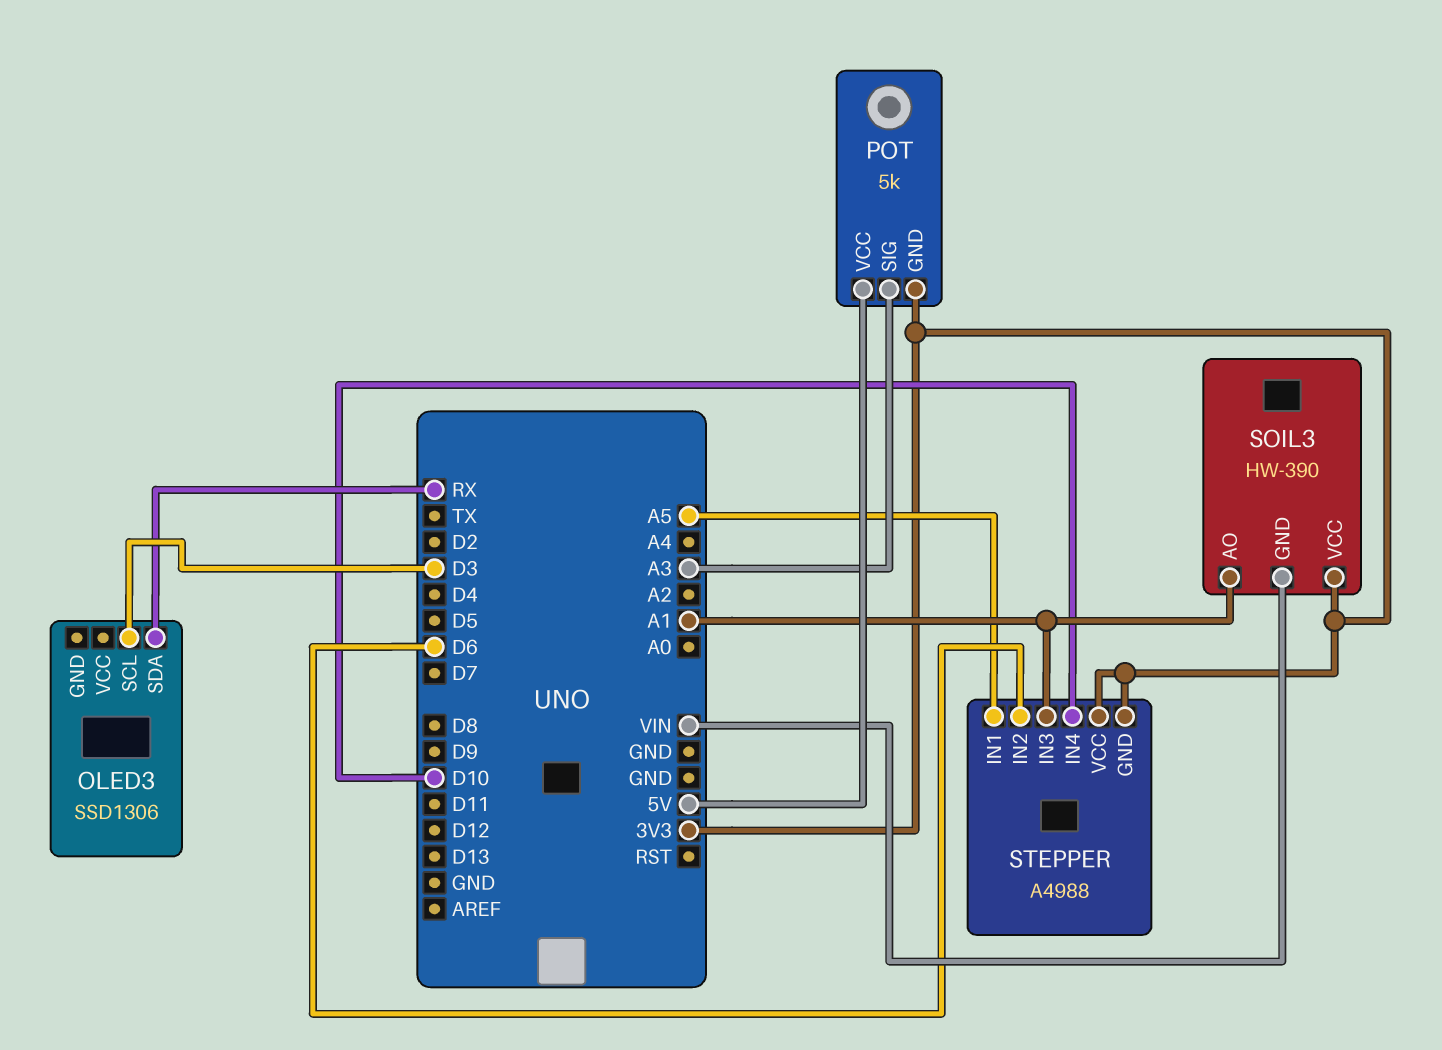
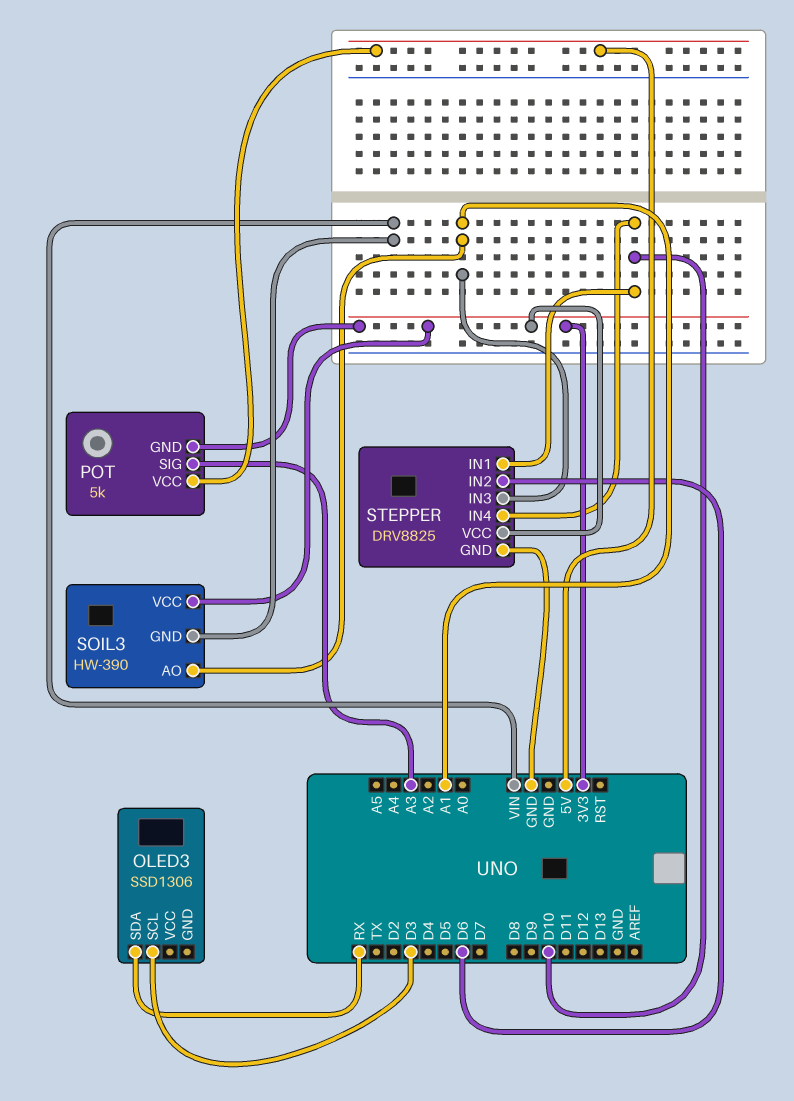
STEPPER: A4988 -> DRV8825
STEPPER pin GND: 3V3 -> GND
STEPPER pin IN1: A5 -> D10

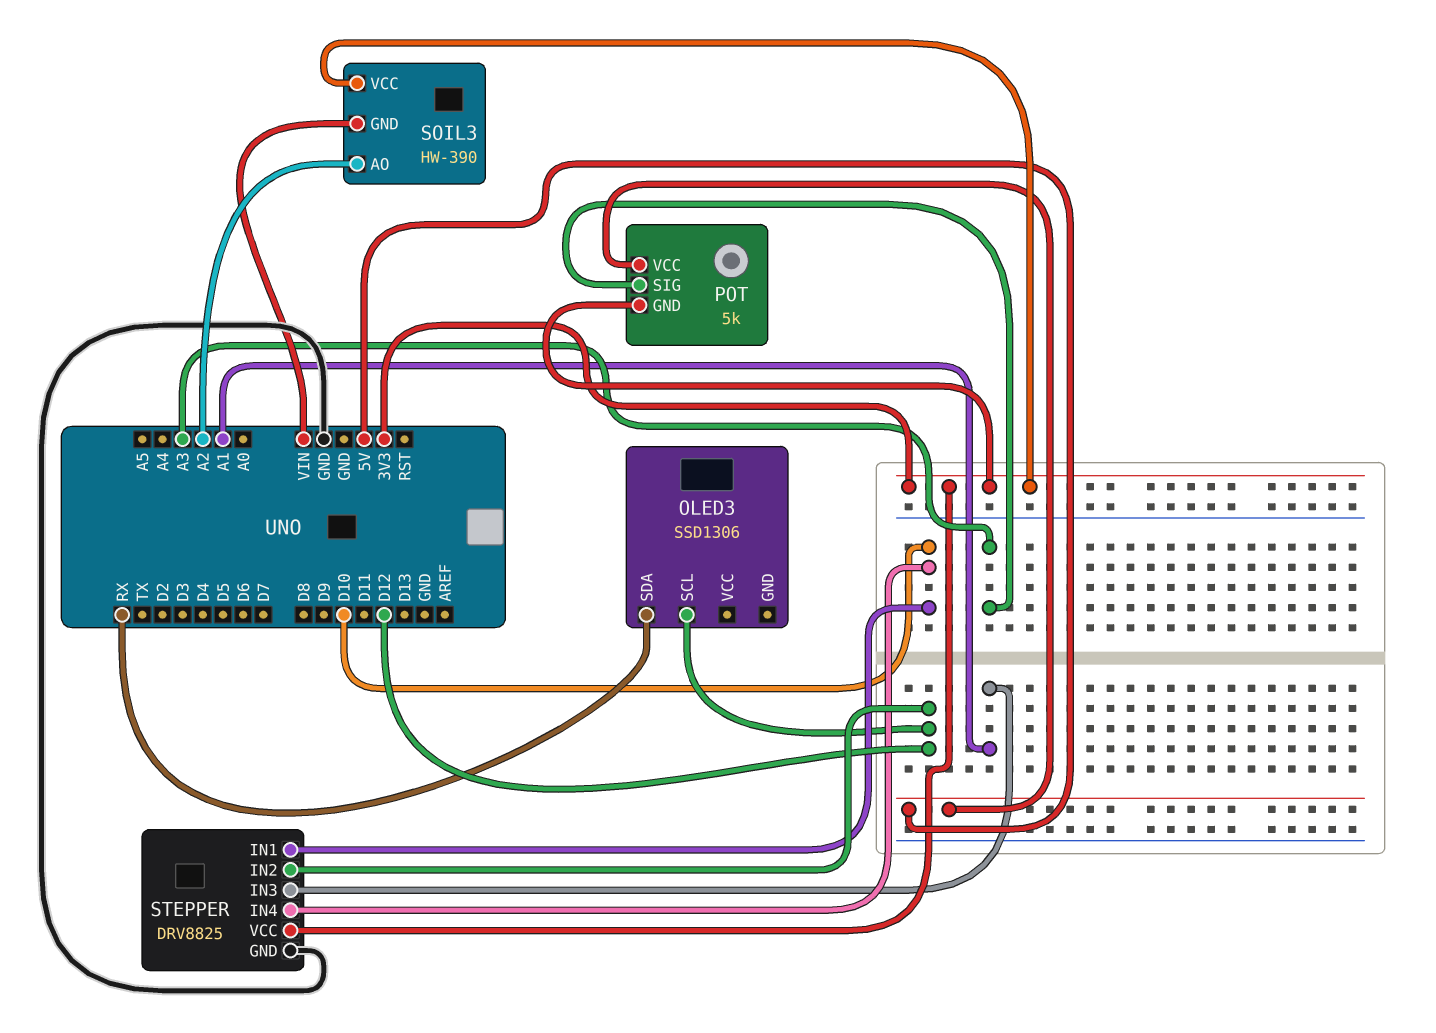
OLED3 pin SCL: D3 -> D12
SOIL3 pin AO: A1 -> A2
STEPPER pin IN2: D6 -> D12

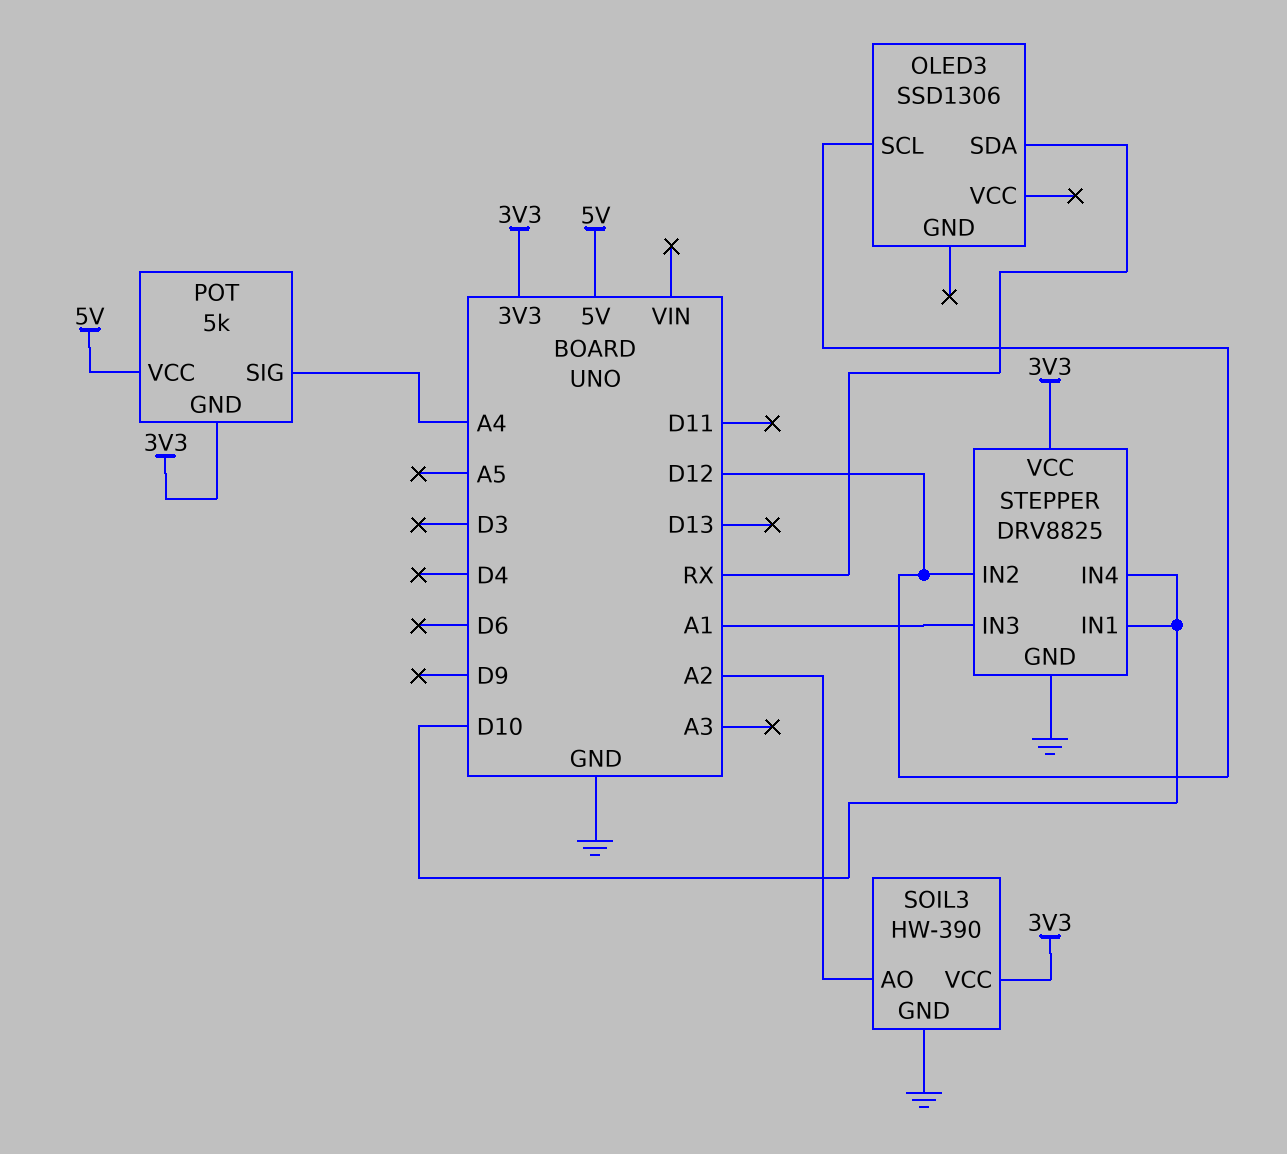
POT pin SIG: A3 -> A4
SOIL3 pin GND: VIN -> GND

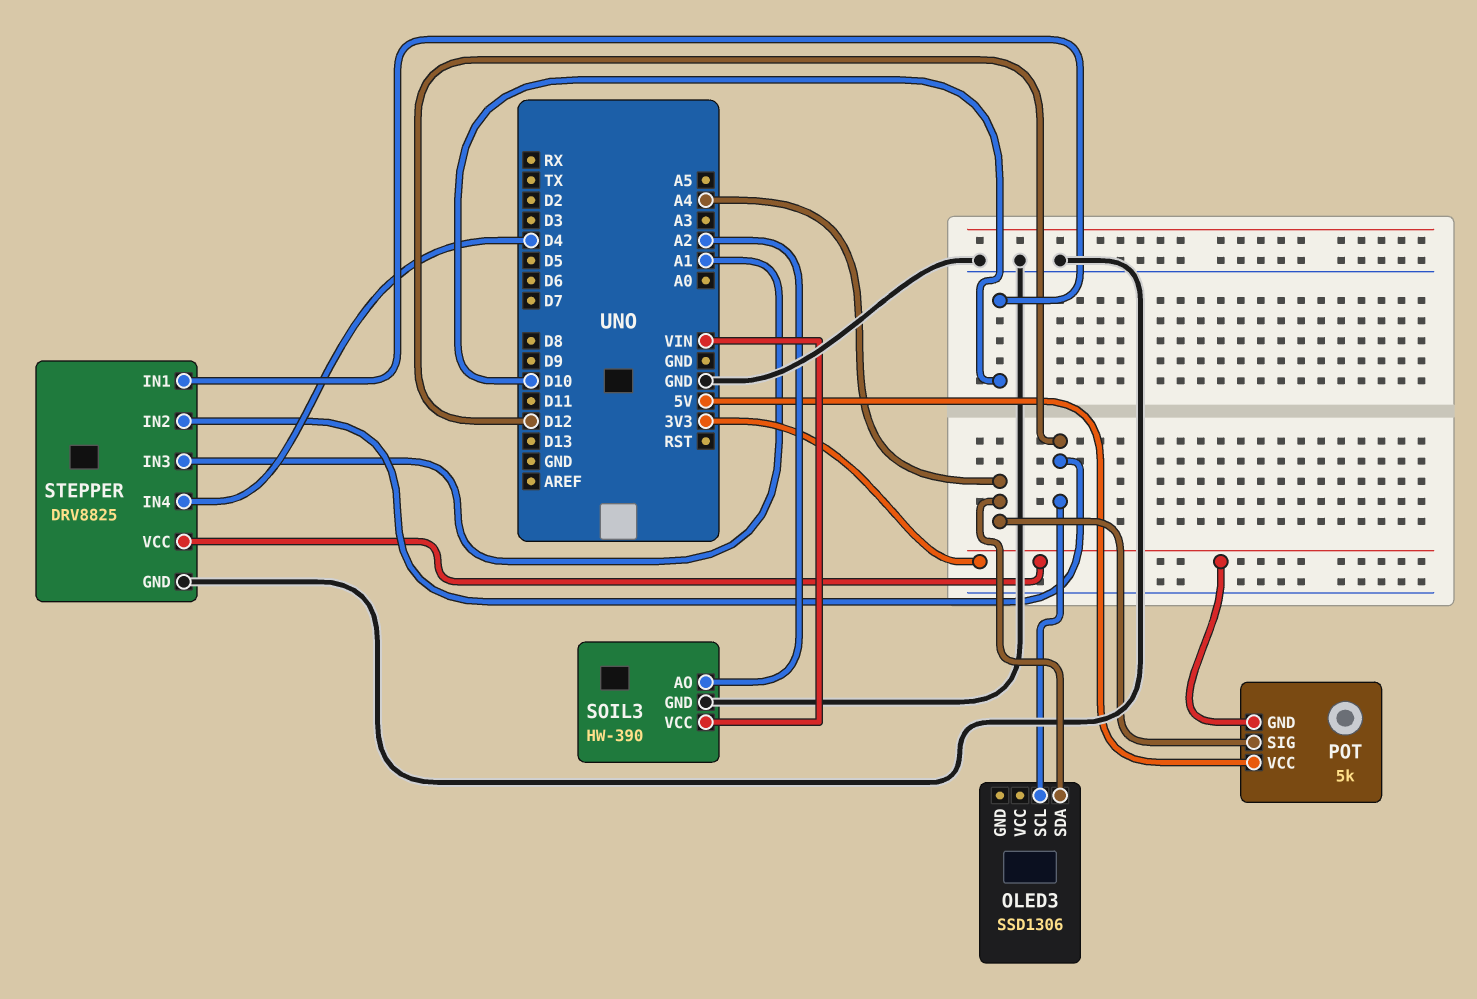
OLED3 pin SDA: RX -> A4
SOIL3 pin VCC: 3V3 -> VIN
STEPPER pin IN4: D10 -> D4

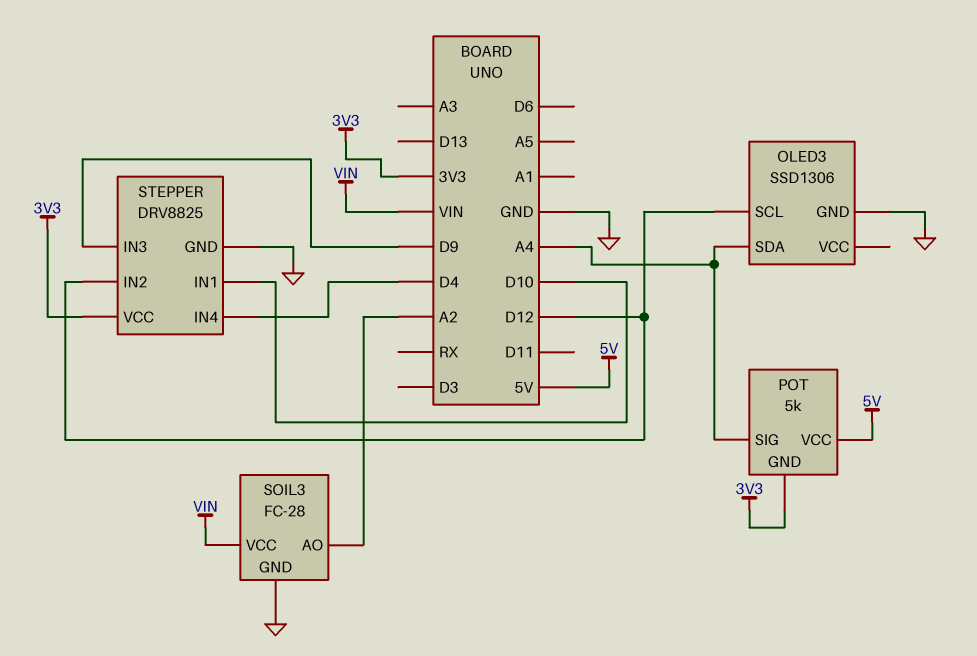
OLED3 pin GND: none -> GND
SOIL3: HW-390 -> FC-28
STEPPER pin IN3: A1 -> D9

